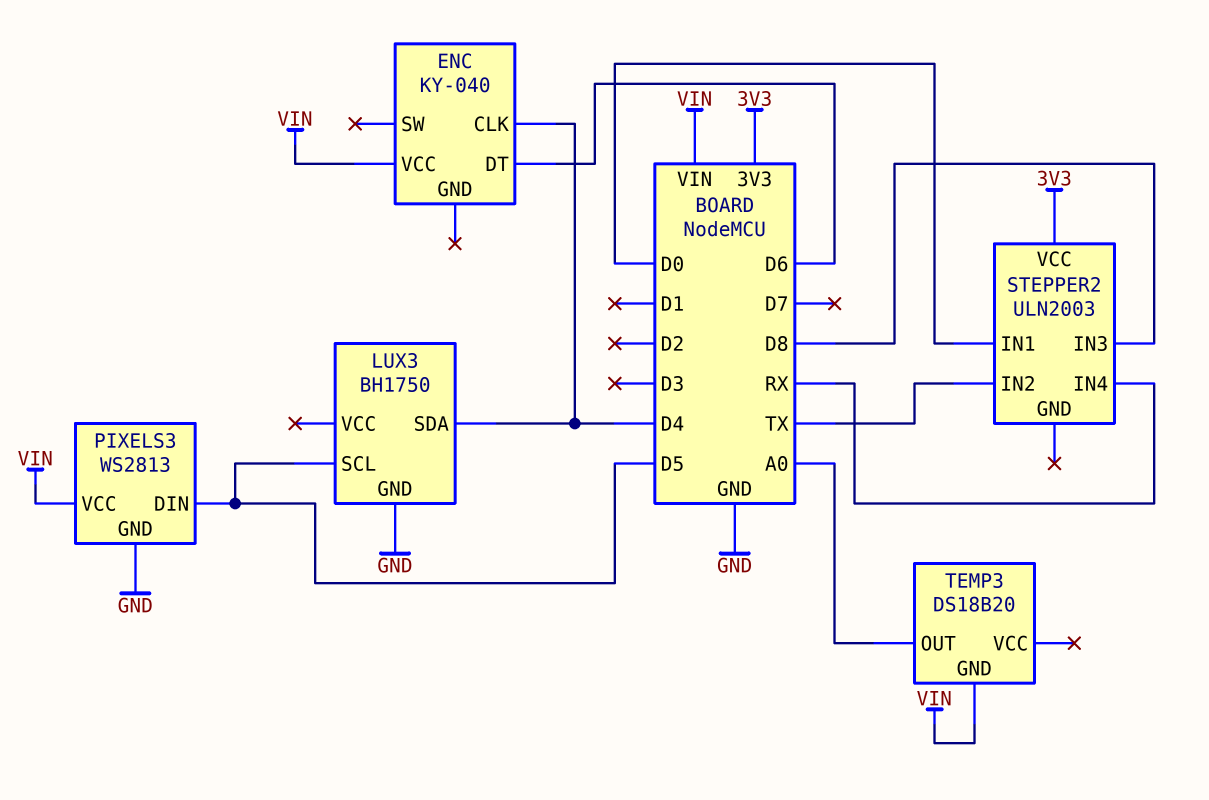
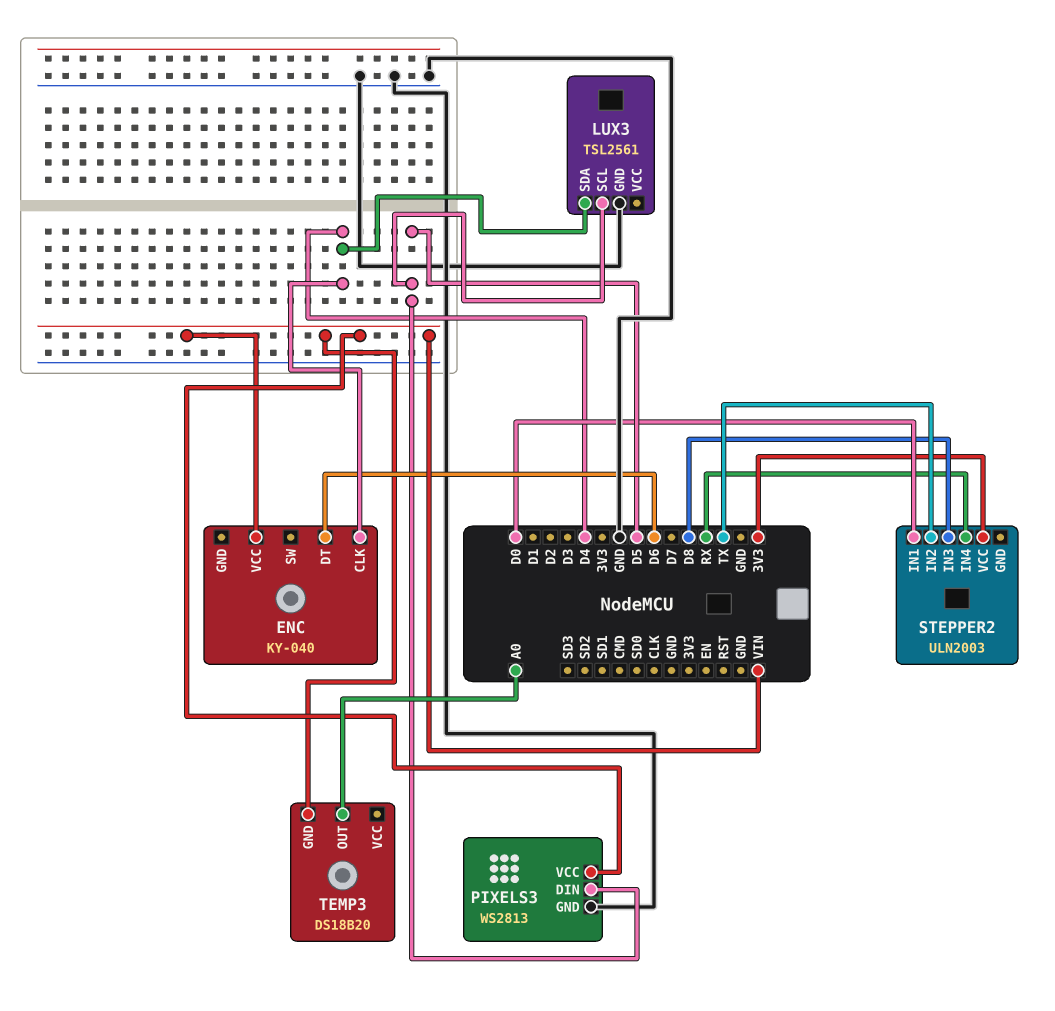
LUX3: BH1750 -> TSL2561

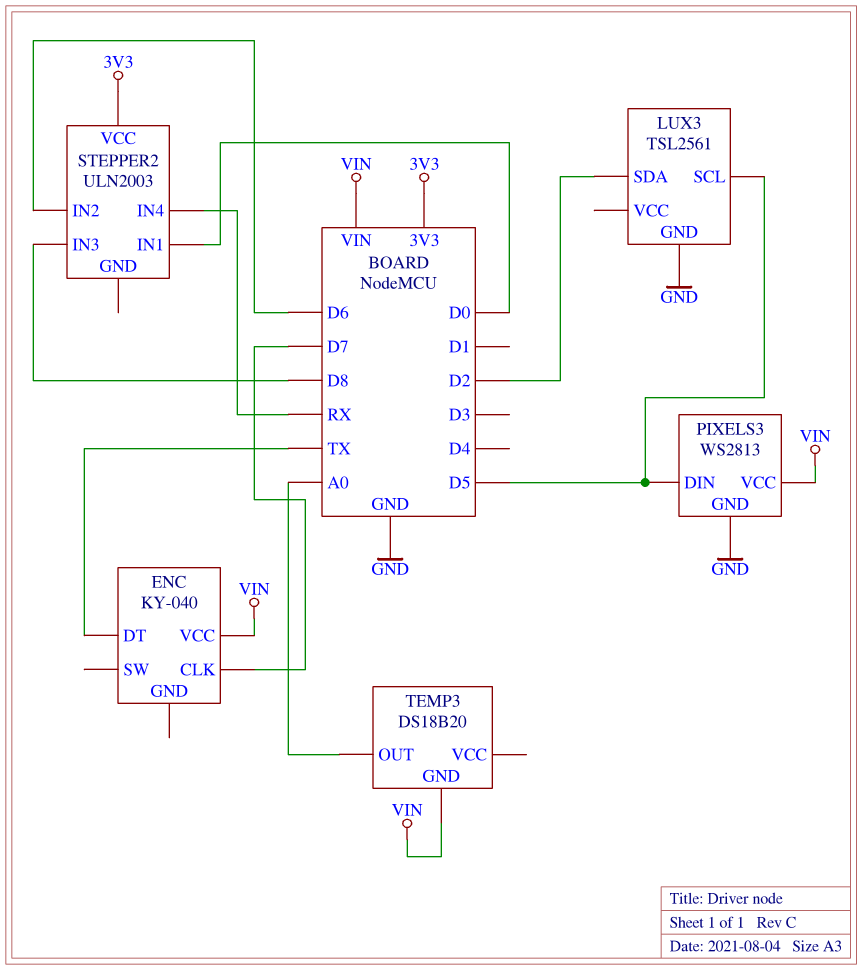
ENC pin CLK: D4 -> D7
ENC pin DT: D6 -> TX
LUX3 pin SDA: D4 -> D2
STEPPER2 pin IN2: TX -> D6

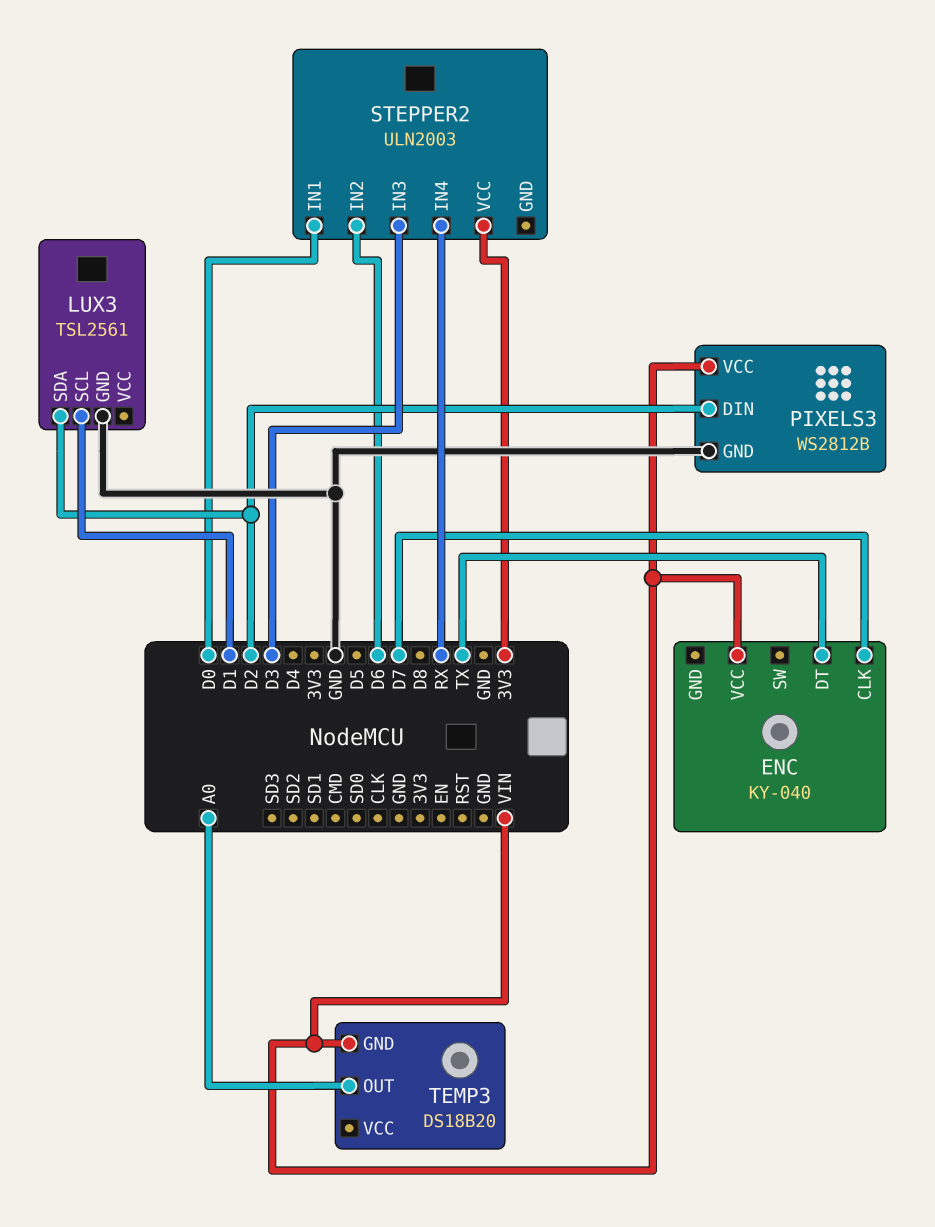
LUX3 pin SCL: D5 -> D1
PIXELS3: WS2813 -> WS2812B
PIXELS3 pin DIN: D5 -> D2
STEPPER2 pin IN3: D8 -> D3

